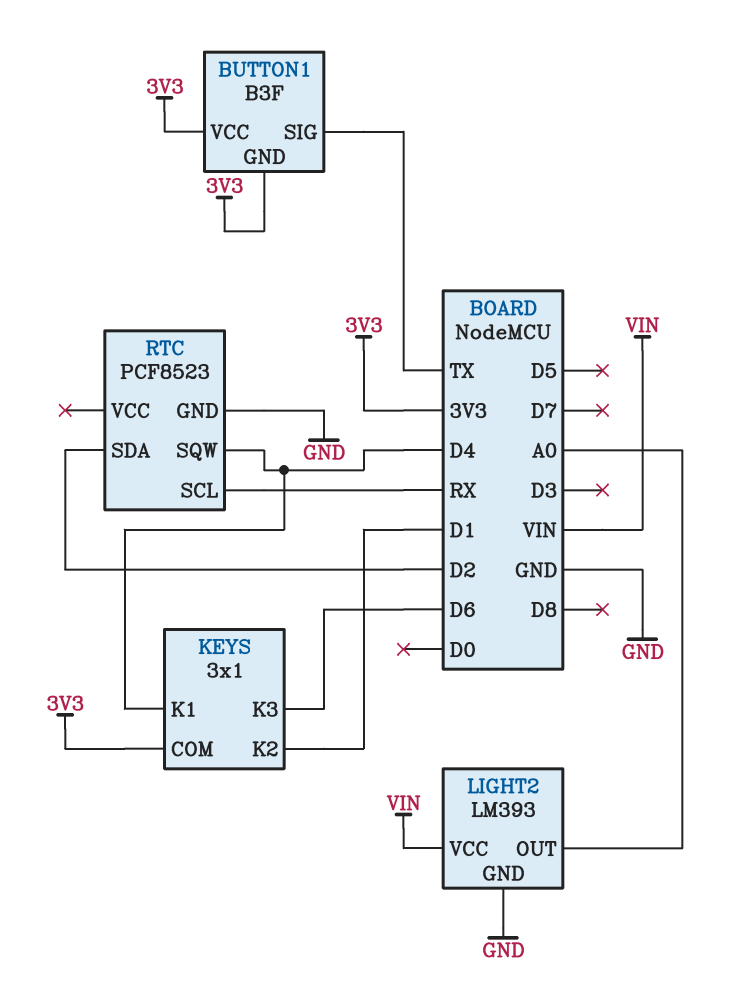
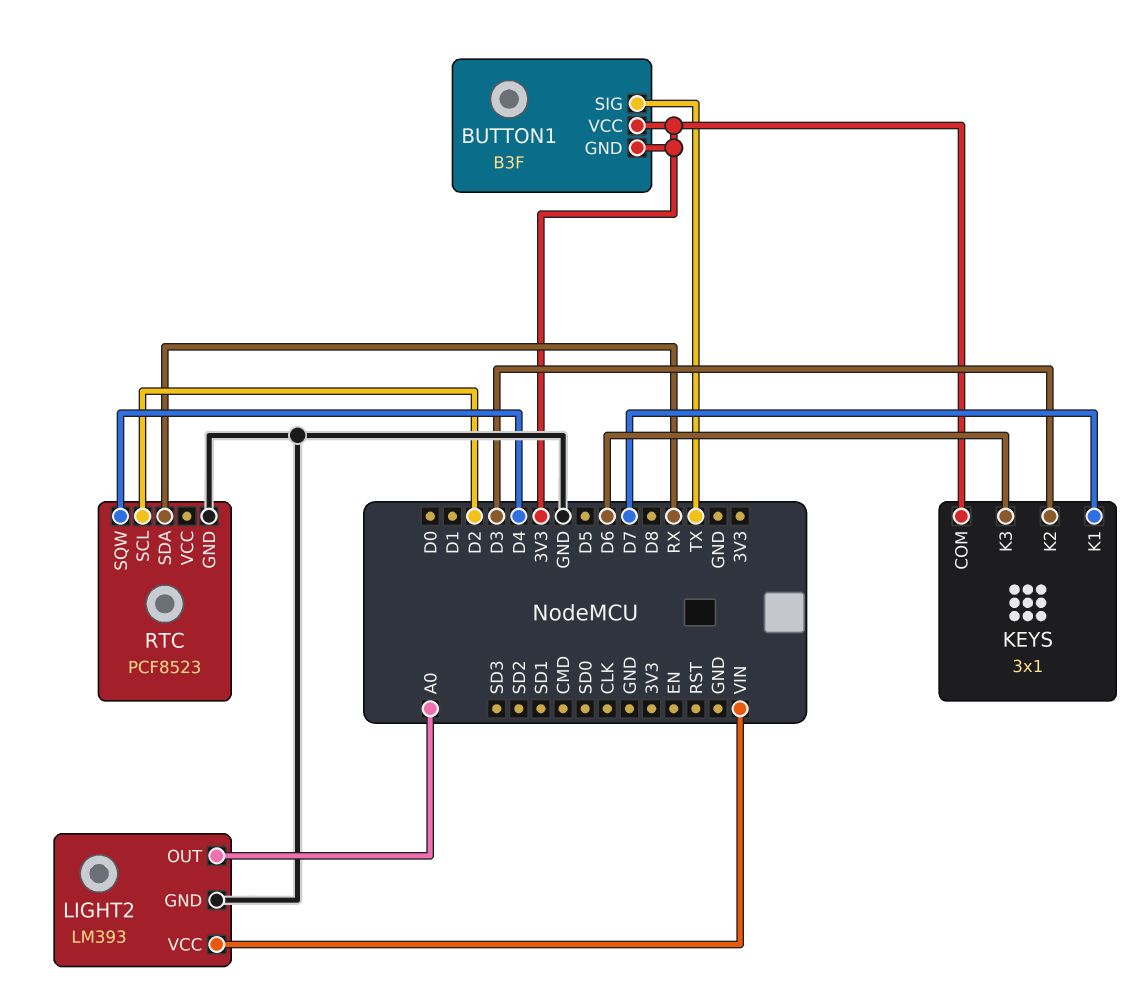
KEYS pin K1: D4 -> D7
KEYS pin K2: D1 -> D3
RTC pin SCL: RX -> D2
RTC pin SDA: D2 -> RX

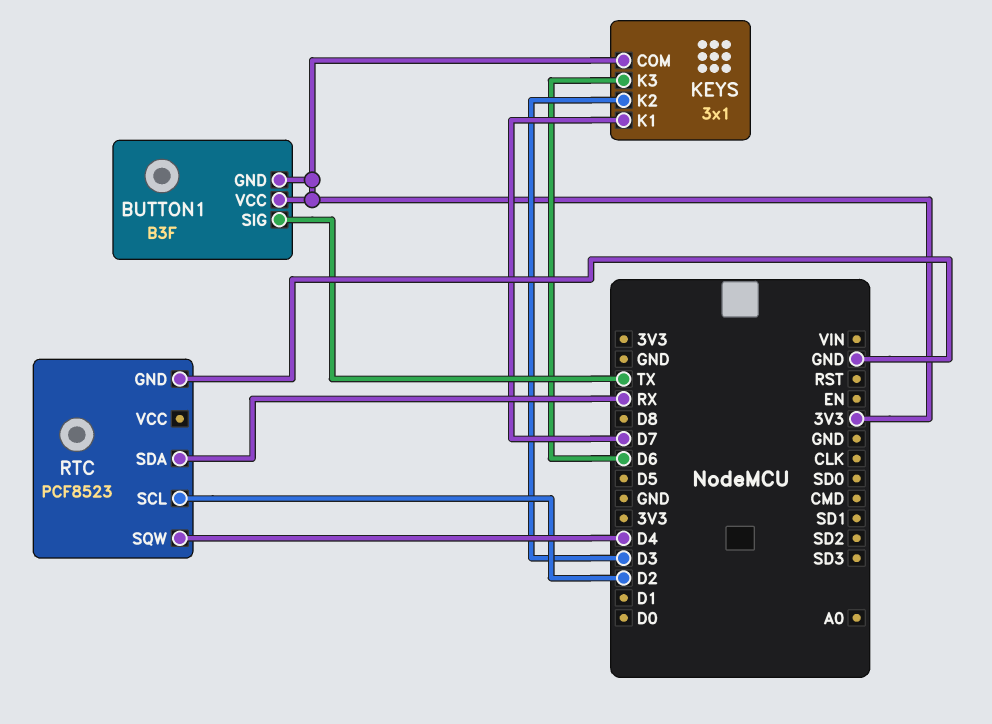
LIGHT2: LM393 -> none
LIGHT2 pin GND: GND -> none
LIGHT2 pin OUT: A0 -> none
LIGHT2 pin VCC: VIN -> none

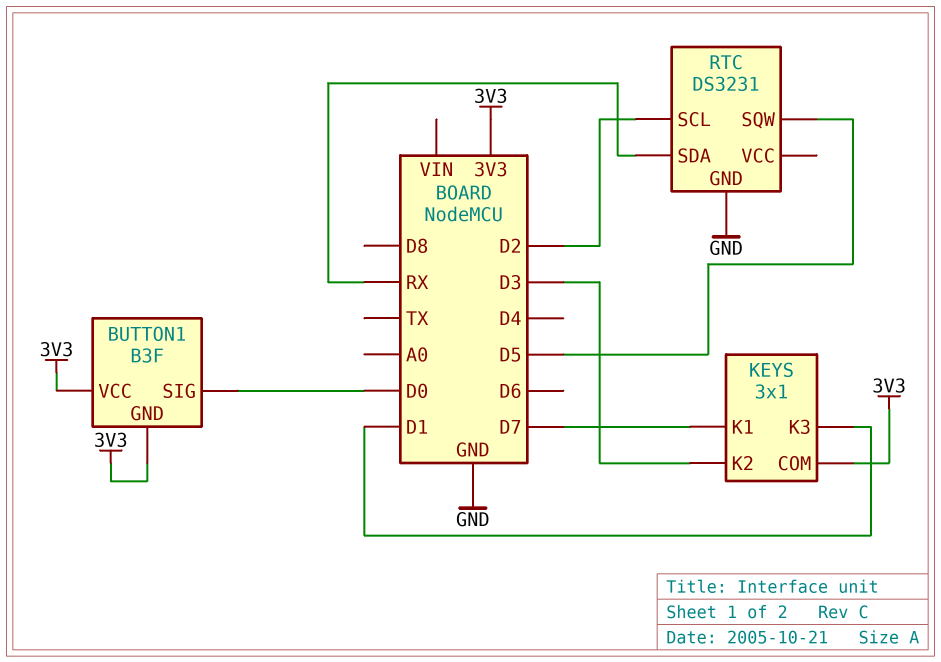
BUTTON1 pin SIG: TX -> D0
KEYS pin K3: D6 -> D1
RTC: PCF8523 -> DS3231
RTC pin SQW: D4 -> D5

